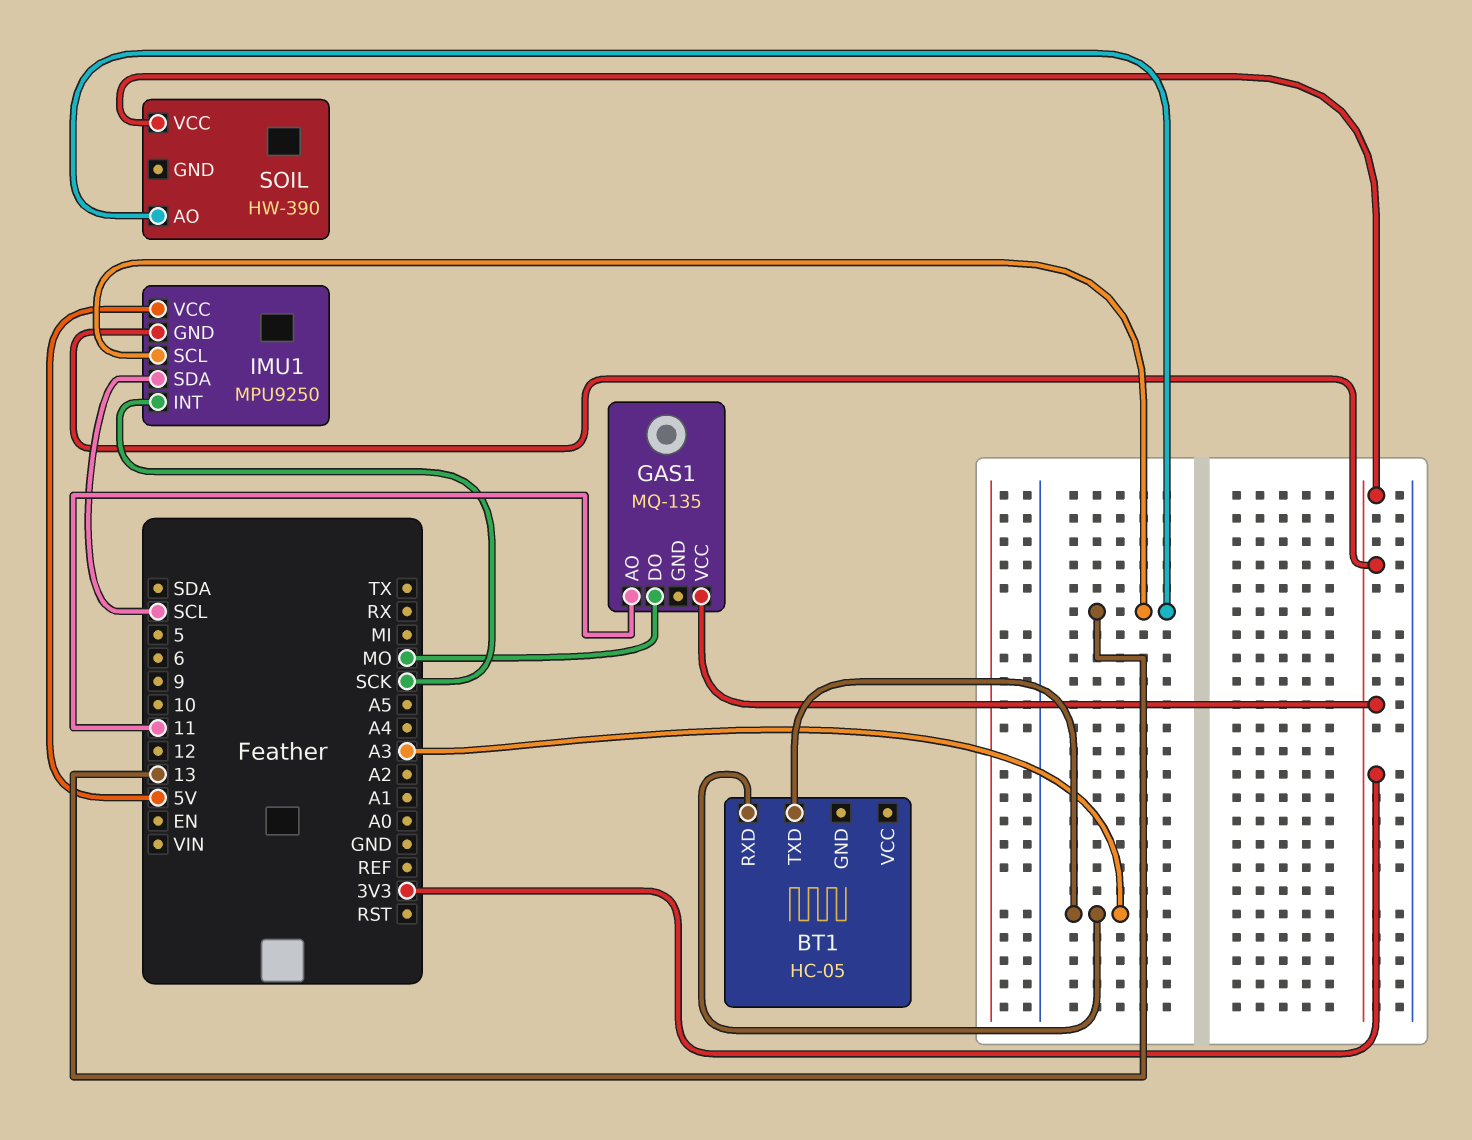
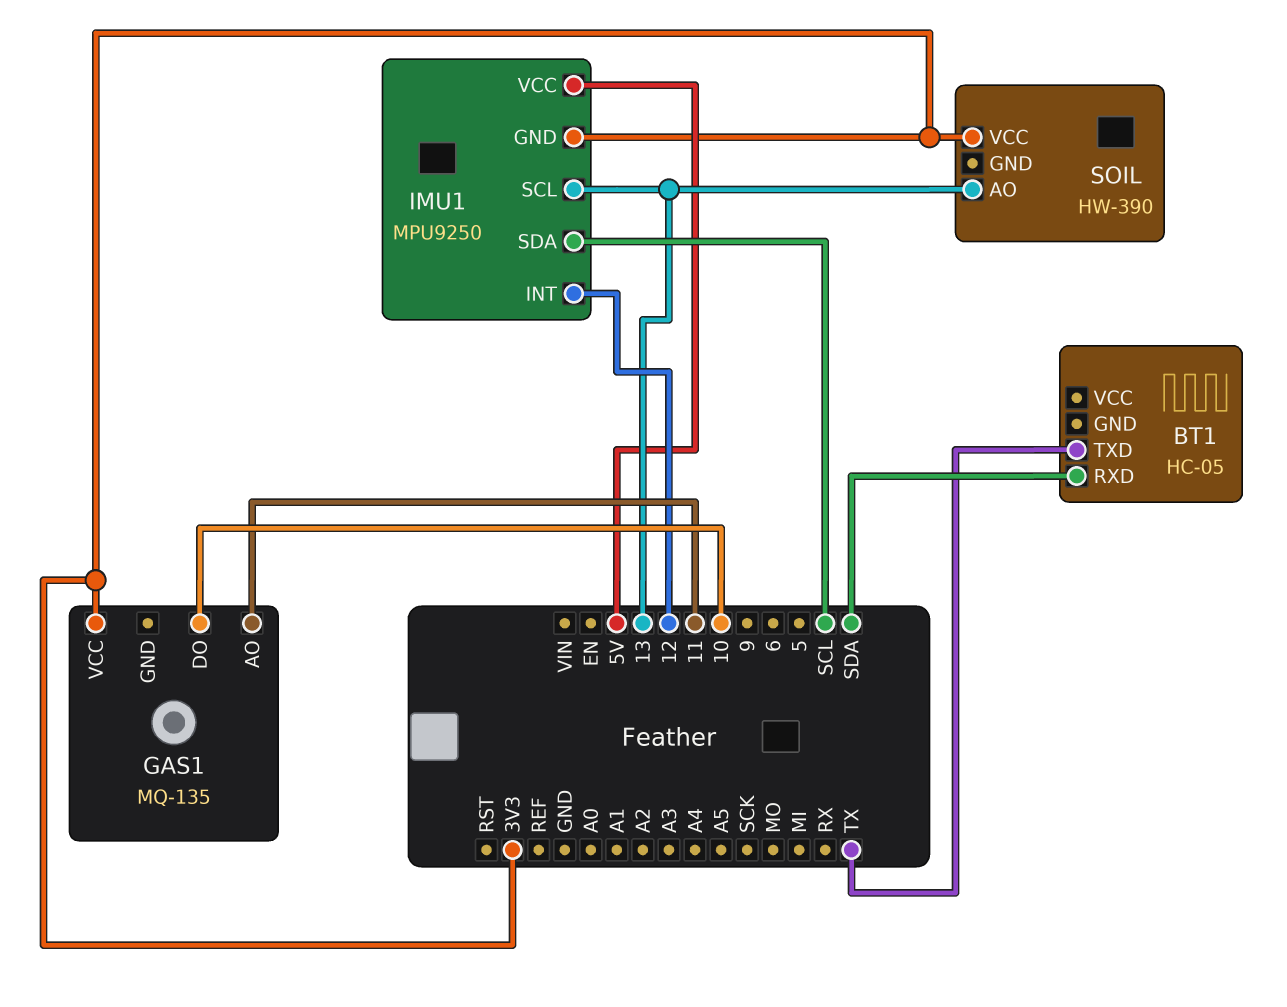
BT1 pin RXD: A3 -> SDA
BT1 pin TXD: A3 -> TX
GAS1 pin DO: MO -> 10
IMU1 pin INT: SCK -> 12

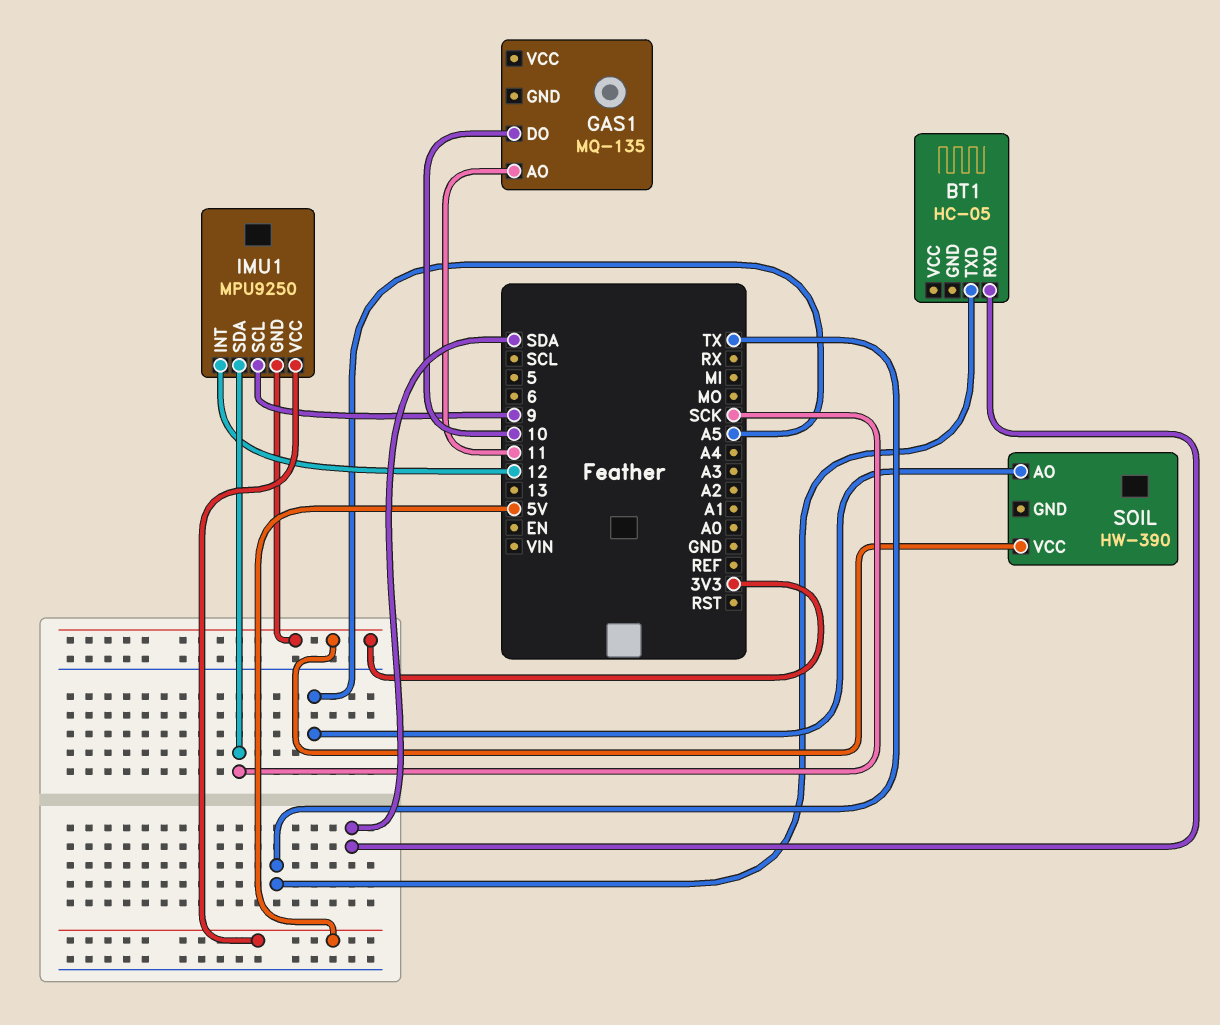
GAS1 pin VCC: 3V3 -> none
IMU1 pin SCL: 13 -> 9
IMU1 pin SDA: SCL -> SCK
SOIL pin AO: 13 -> A5

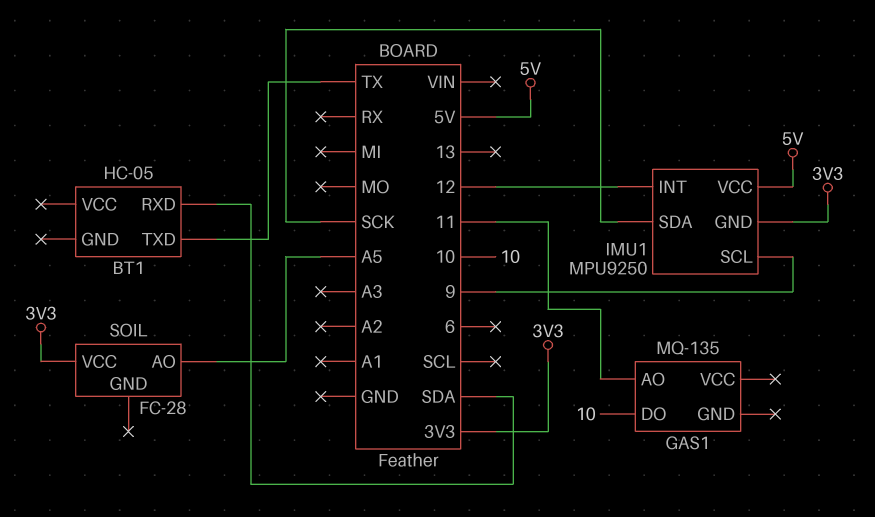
SOIL: HW-390 -> FC-28

